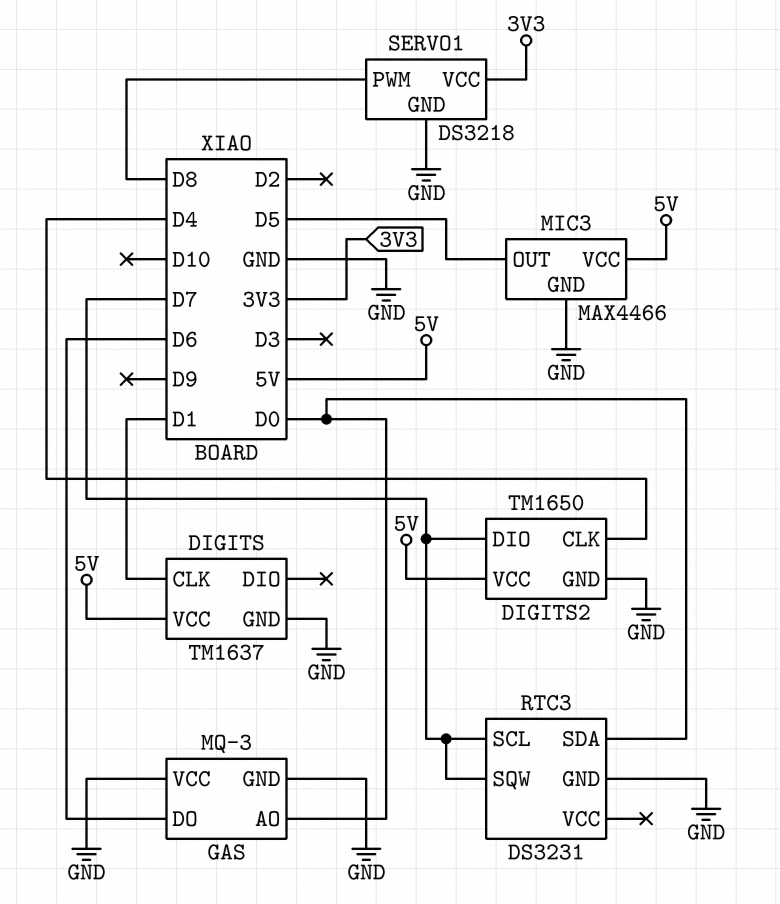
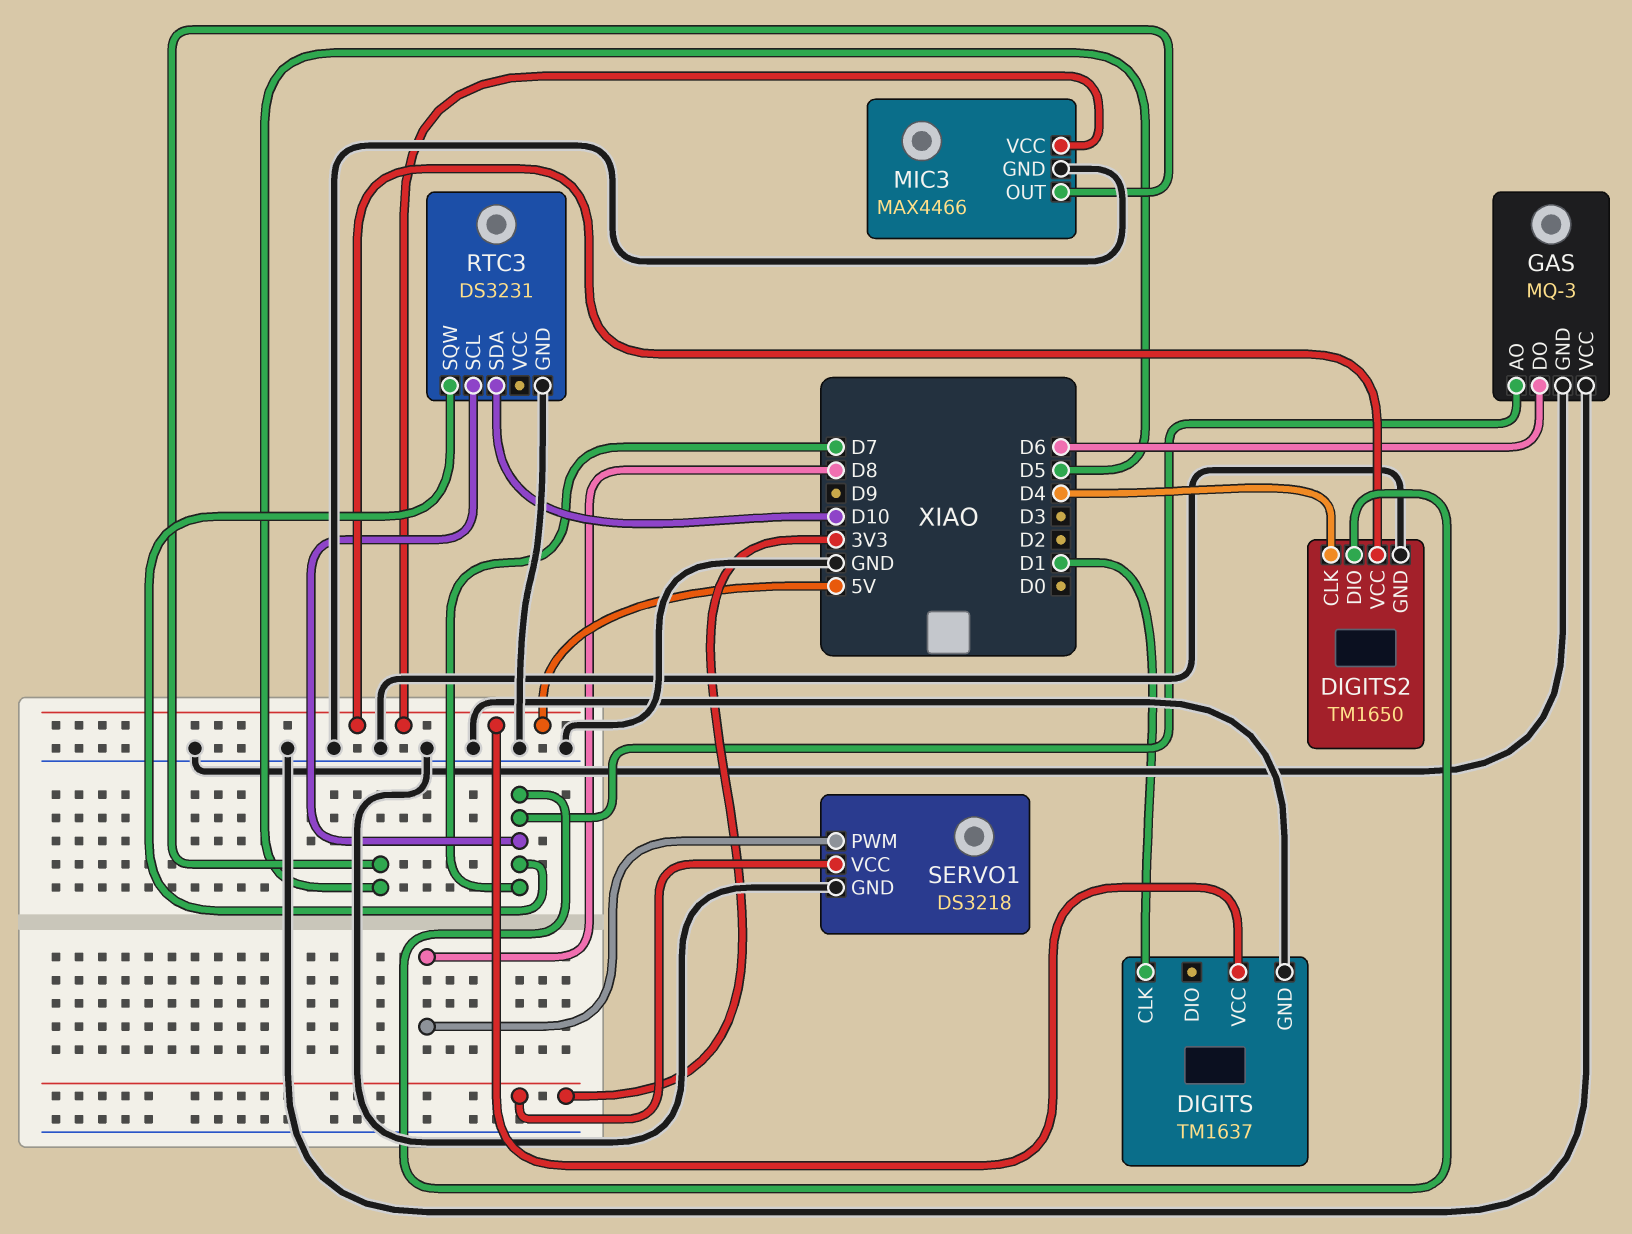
GAS pin AO: D0 -> D7
RTC3 pin SDA: D0 -> D10

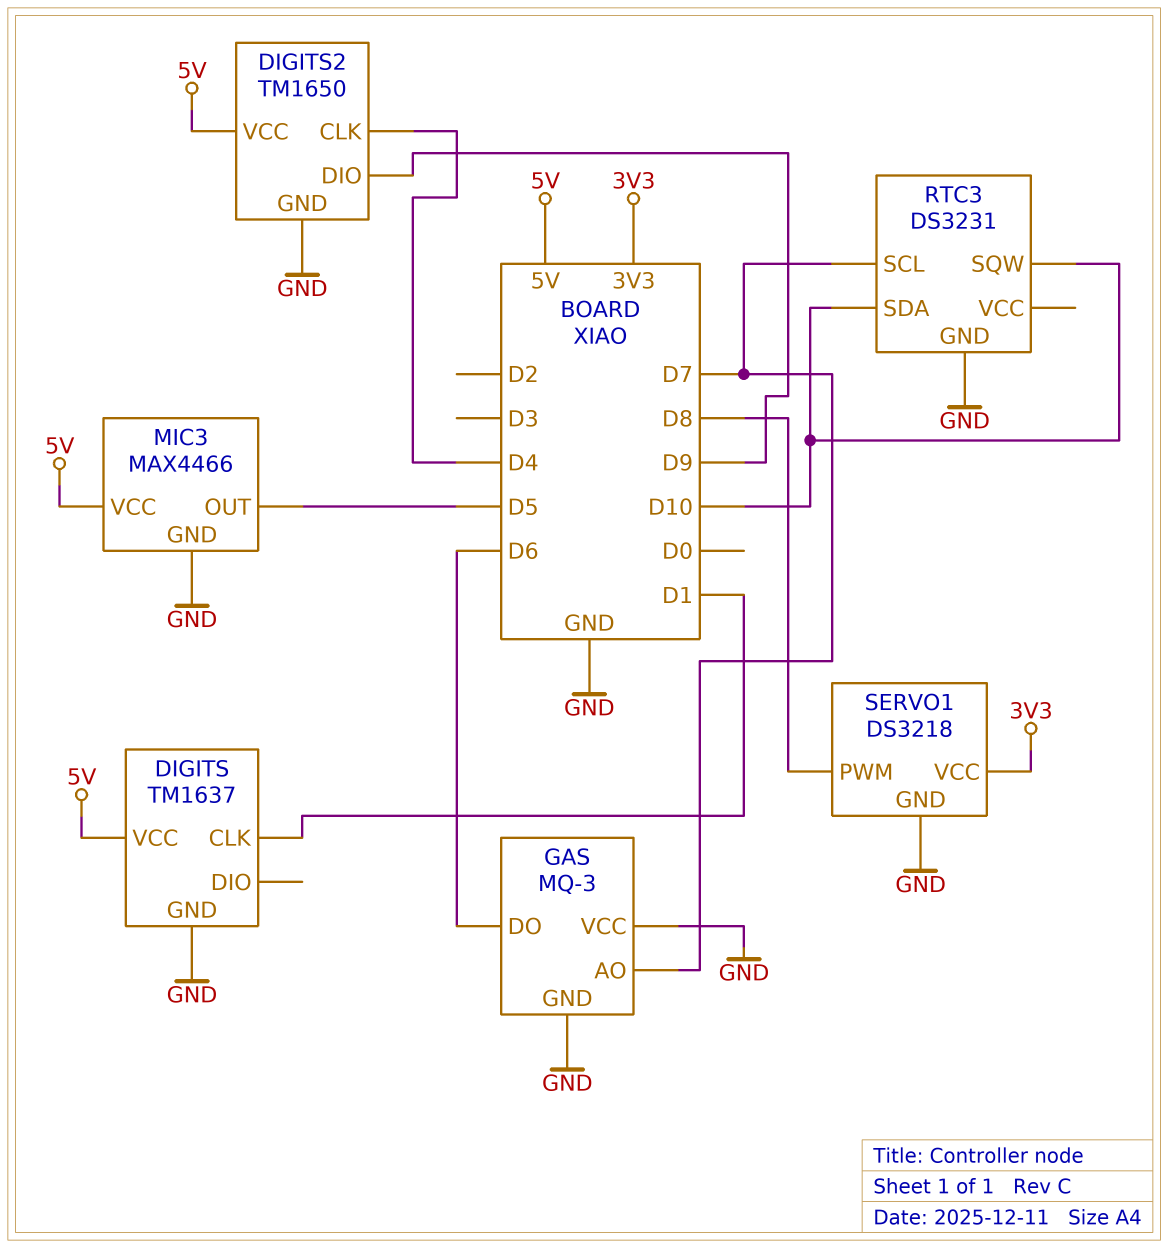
DIGITS2 pin DIO: D7 -> D9
RTC3 pin SQW: D7 -> D10

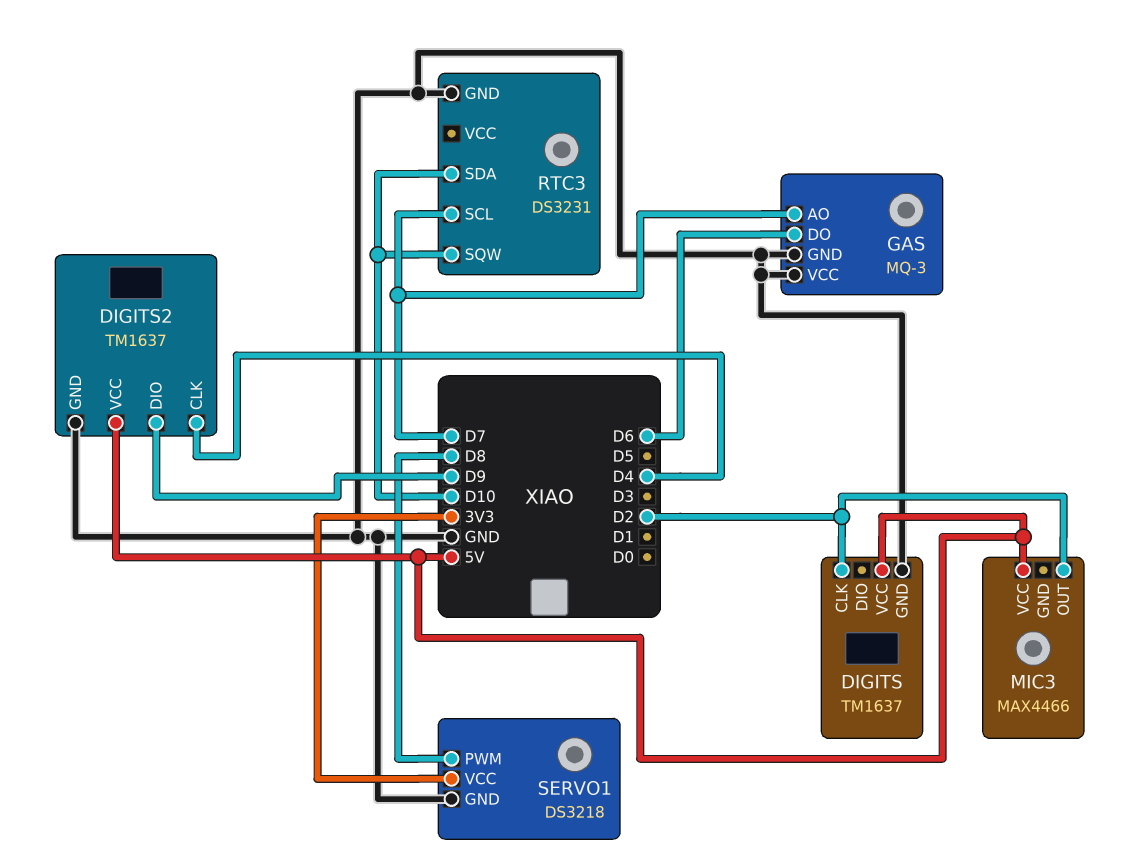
DIGITS pin CLK: D1 -> D2
DIGITS2: TM1650 -> TM1637
MIC3 pin GND: GND -> none
MIC3 pin OUT: D5 -> D2

